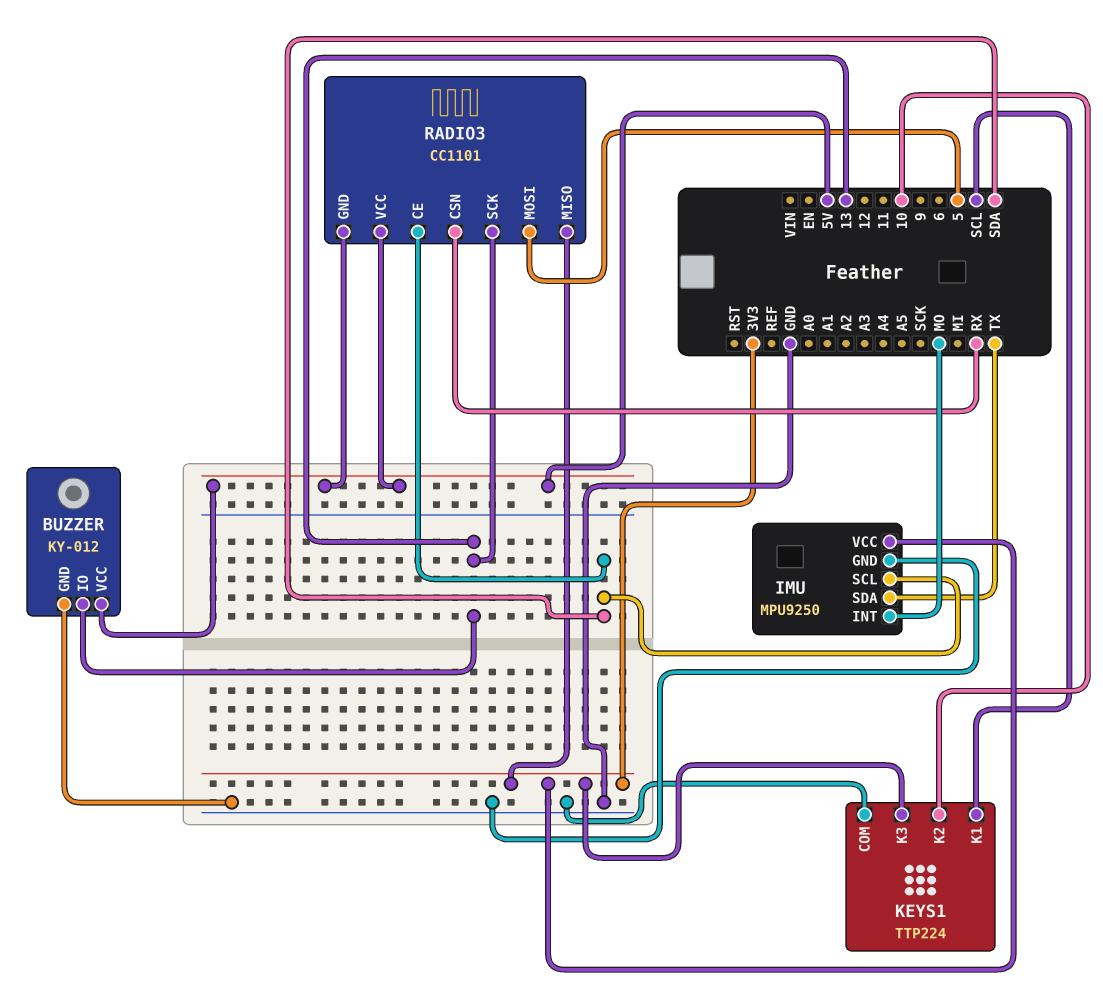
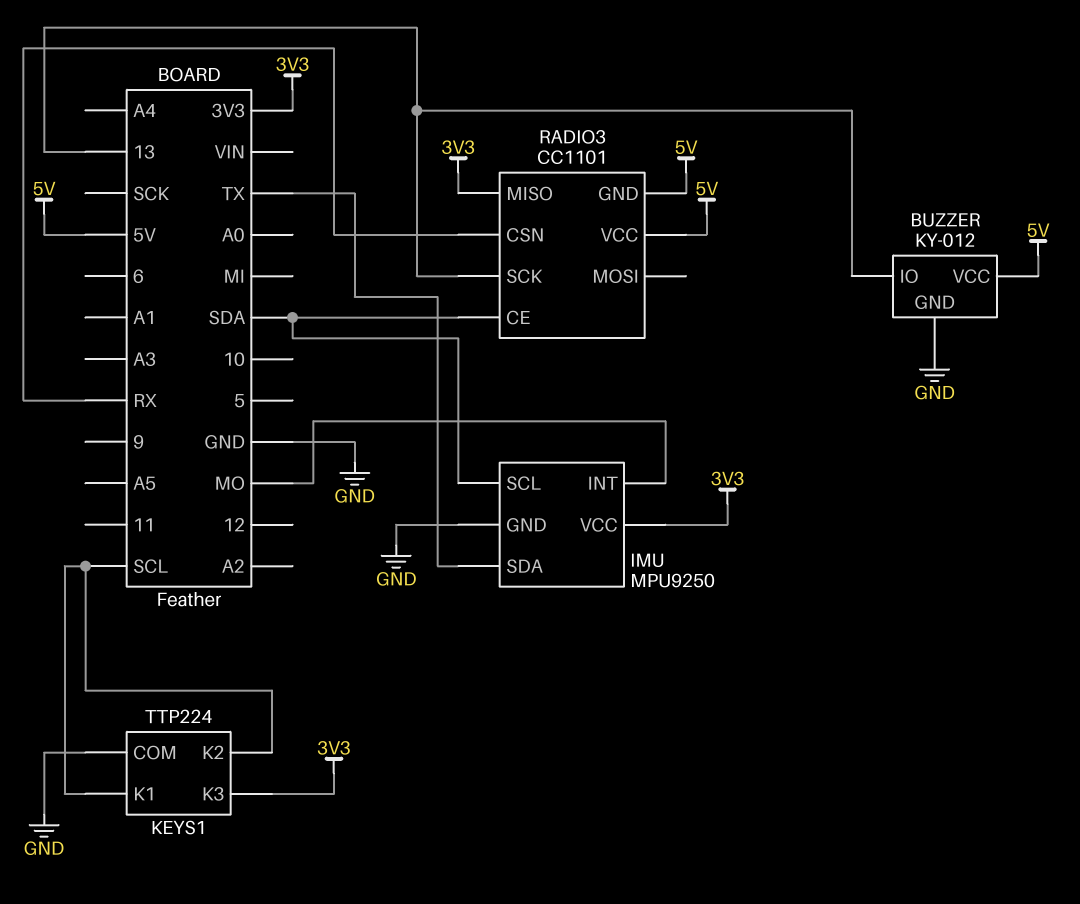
KEYS1 pin K2: 10 -> SCL
RADIO3 pin MOSI: 5 -> none

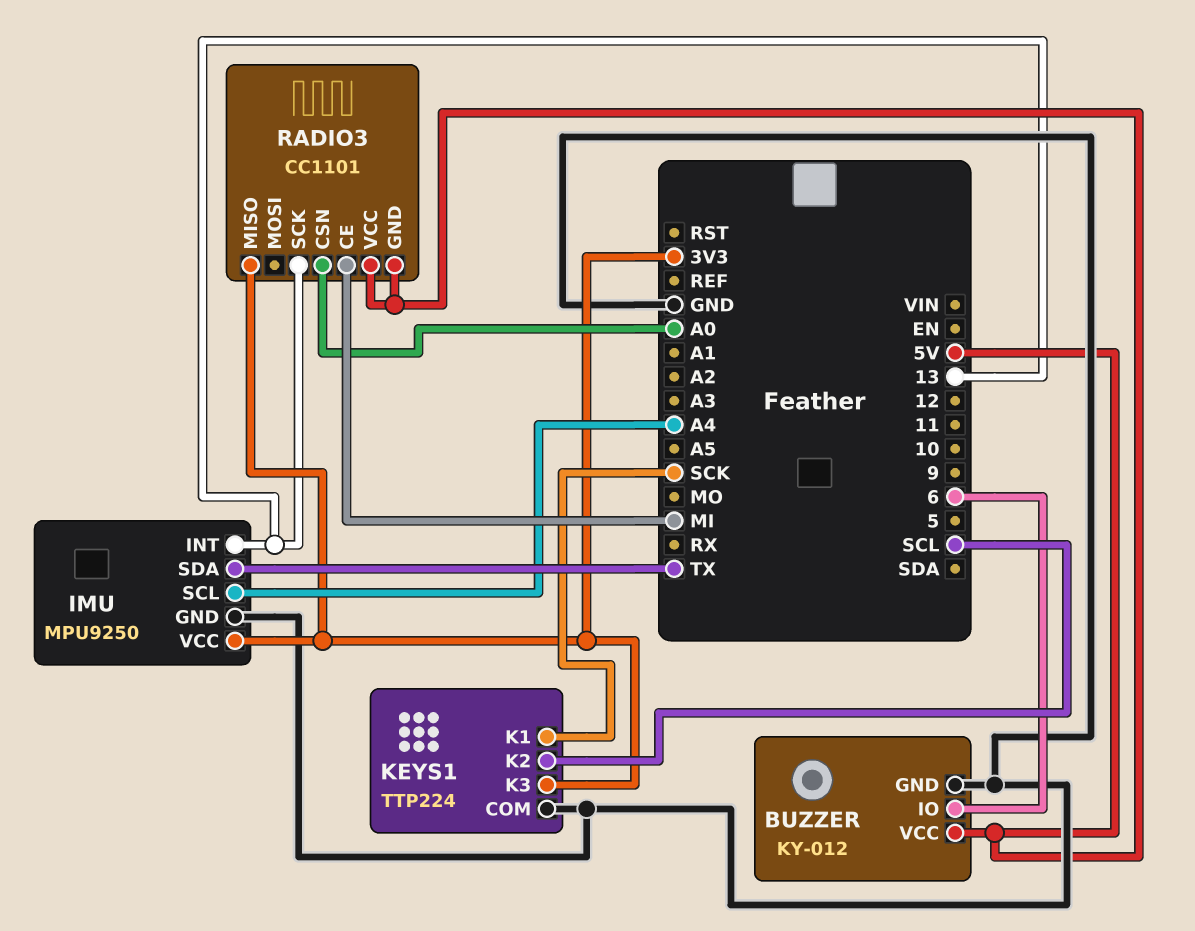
BUZZER pin IO: 13 -> 6
IMU pin INT: MO -> 13
IMU pin SCL: SDA -> A4
KEYS1 pin K1: SCL -> SCK
RADIO3 pin CE: SDA -> MI
RADIO3 pin CSN: RX -> A0

